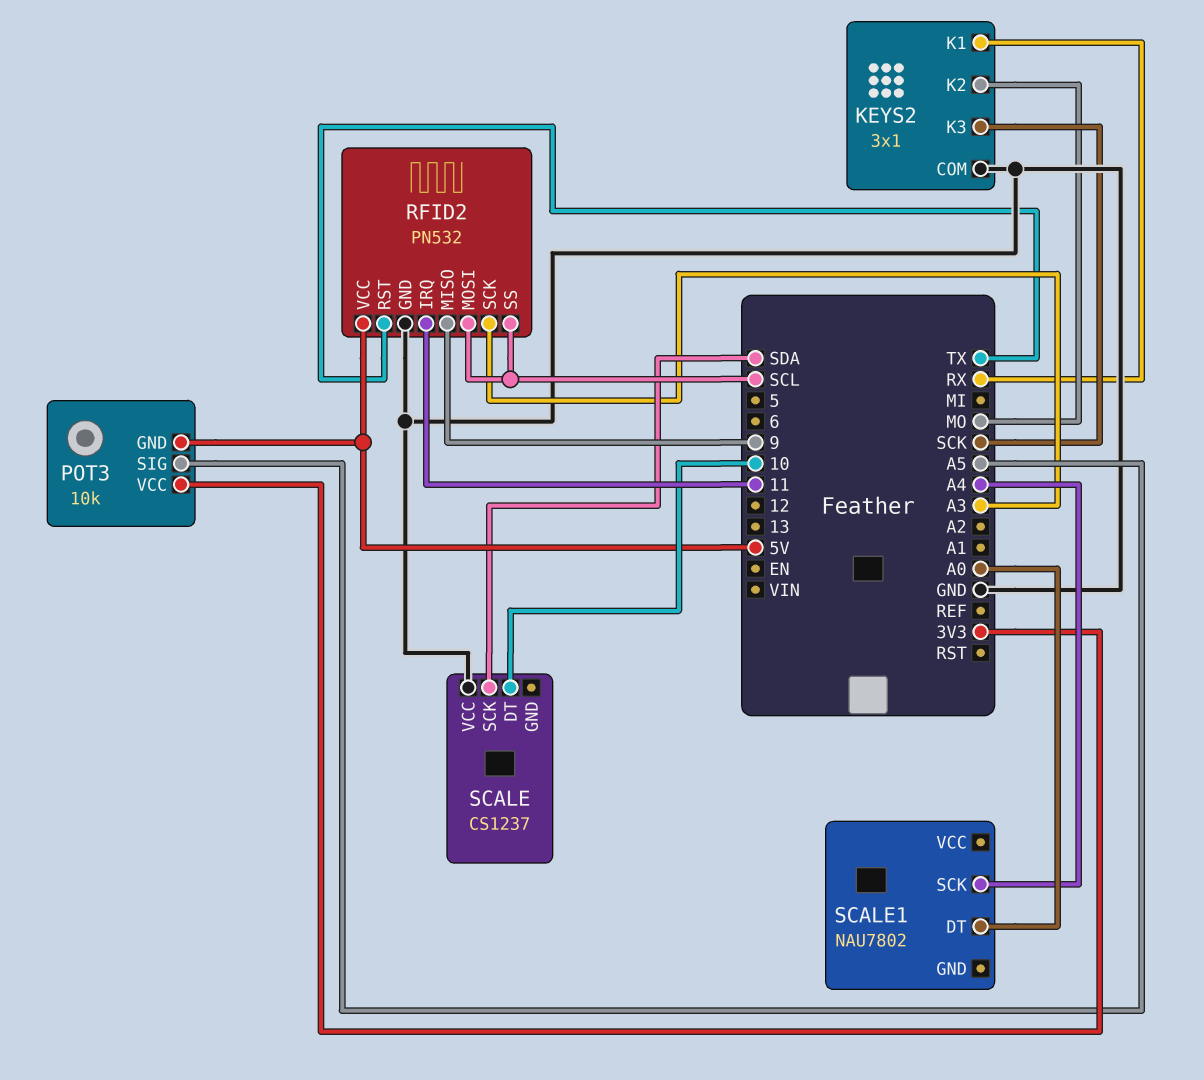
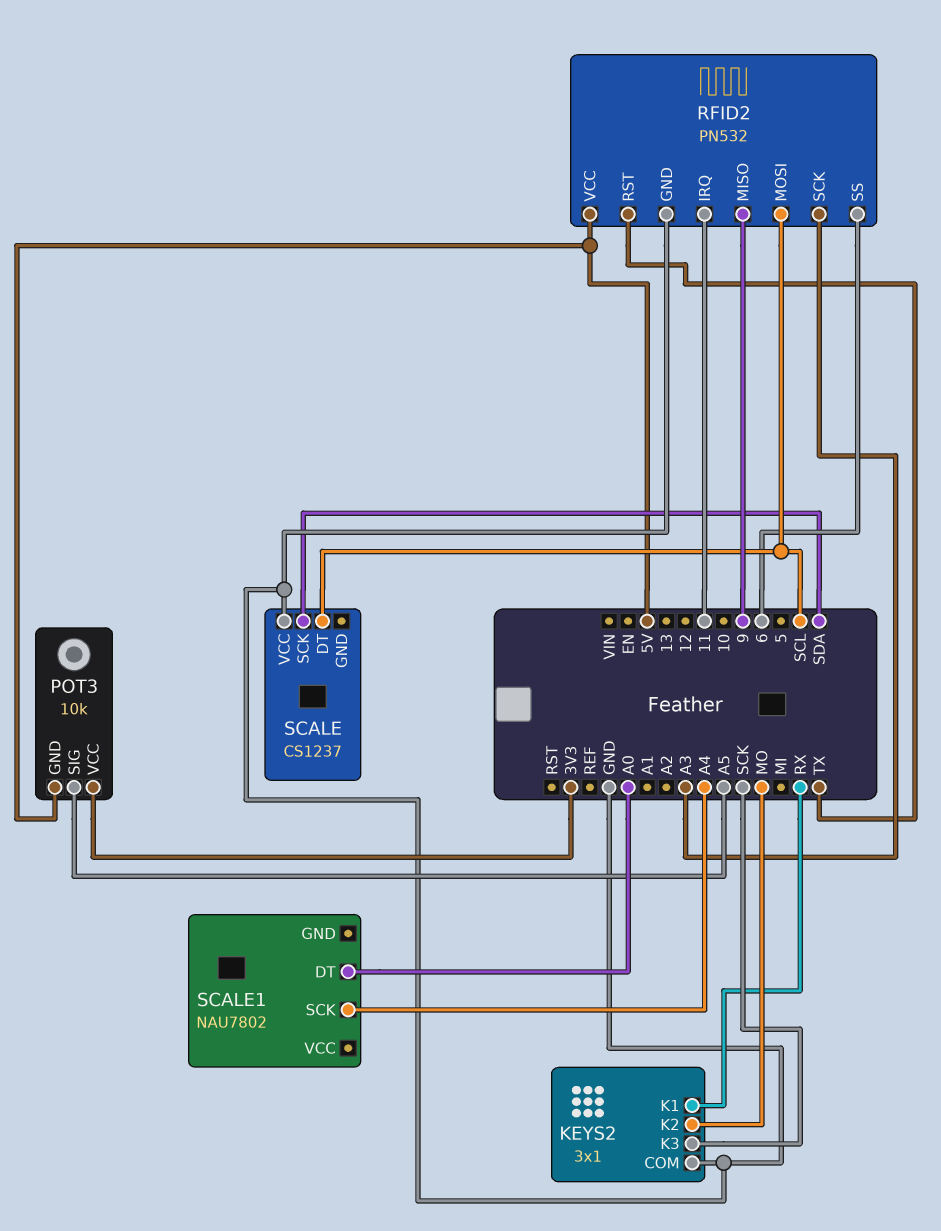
RFID2 pin SS: SCL -> 6
SCALE pin DT: 10 -> SCL

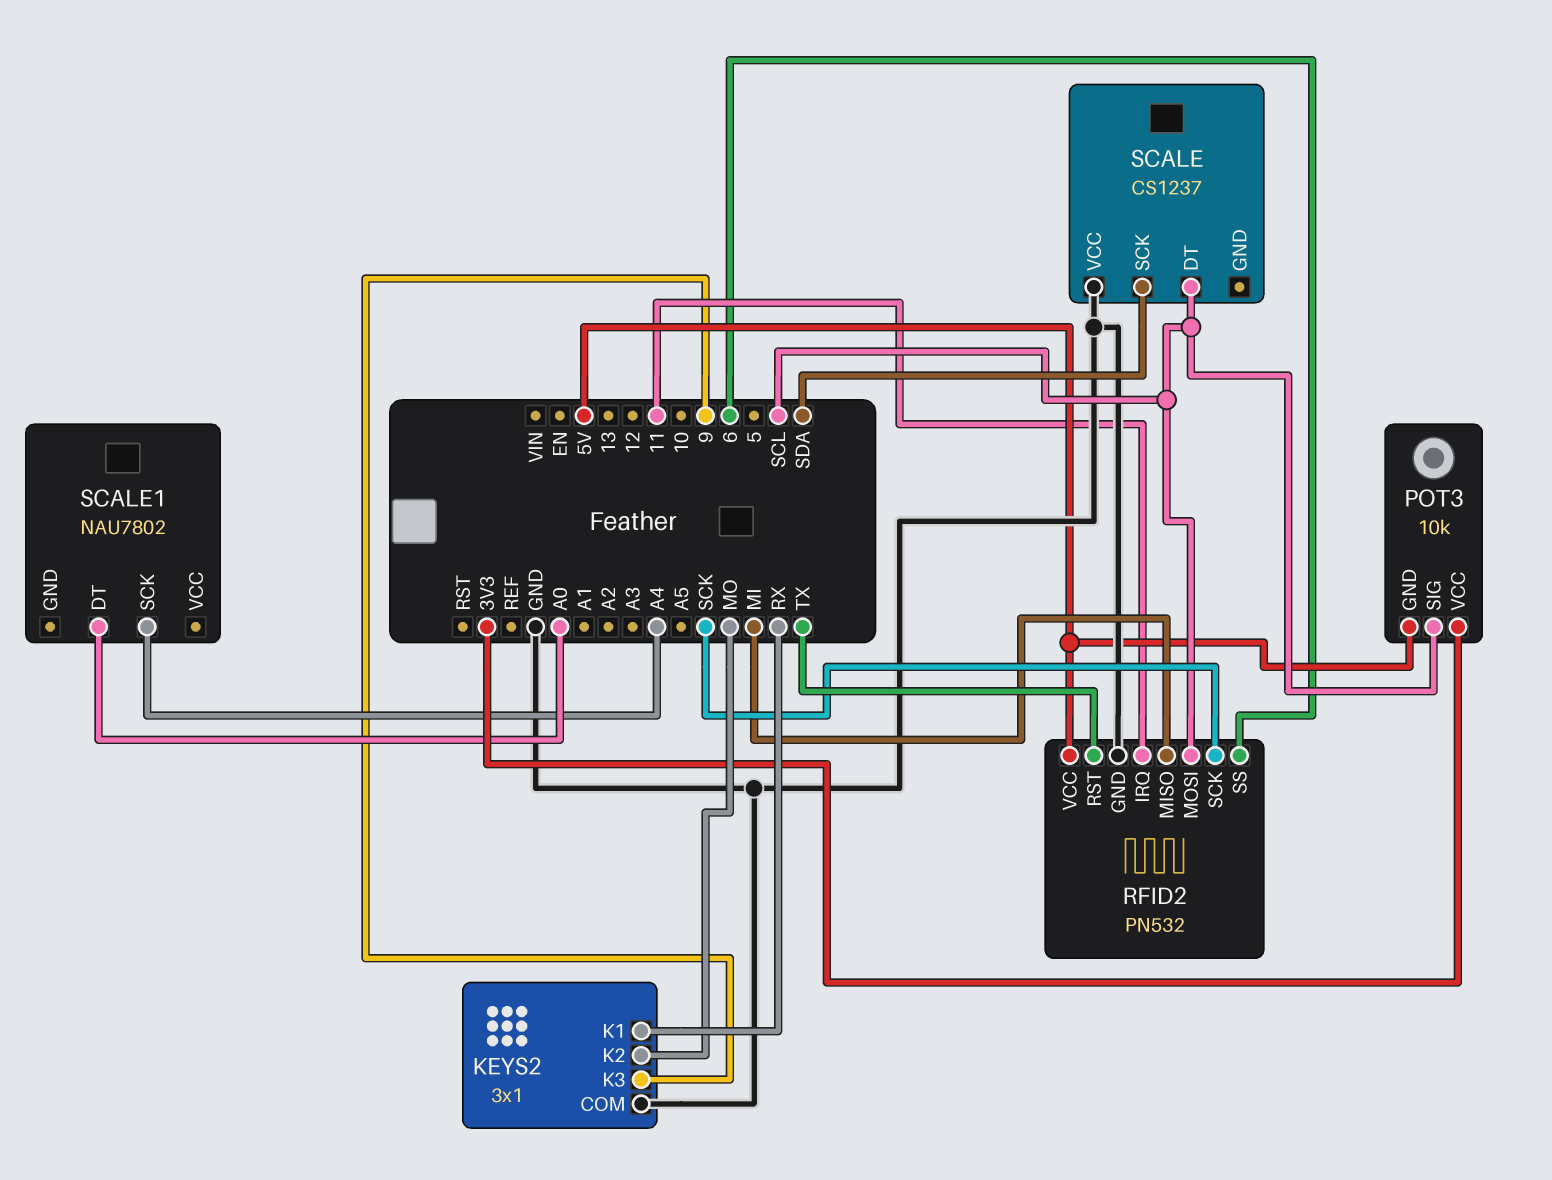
KEYS2 pin K3: SCK -> 9
POT3 pin SIG: A5 -> SCL
RFID2 pin MISO: 9 -> MI
RFID2 pin SCK: A3 -> SCK

